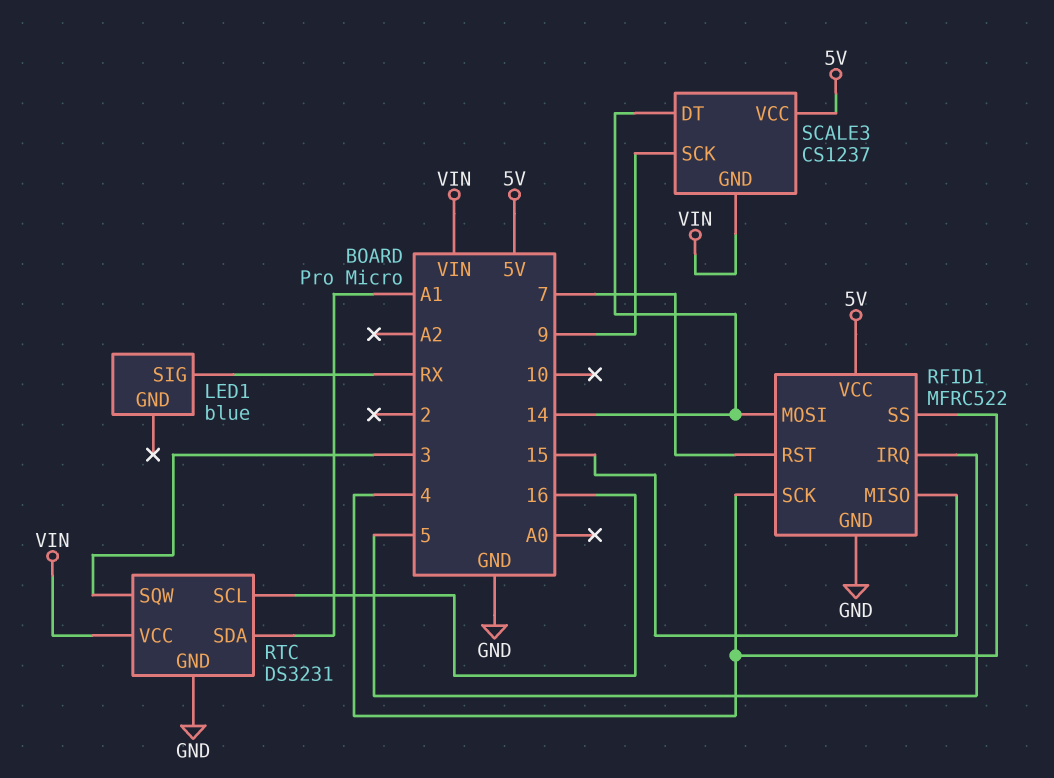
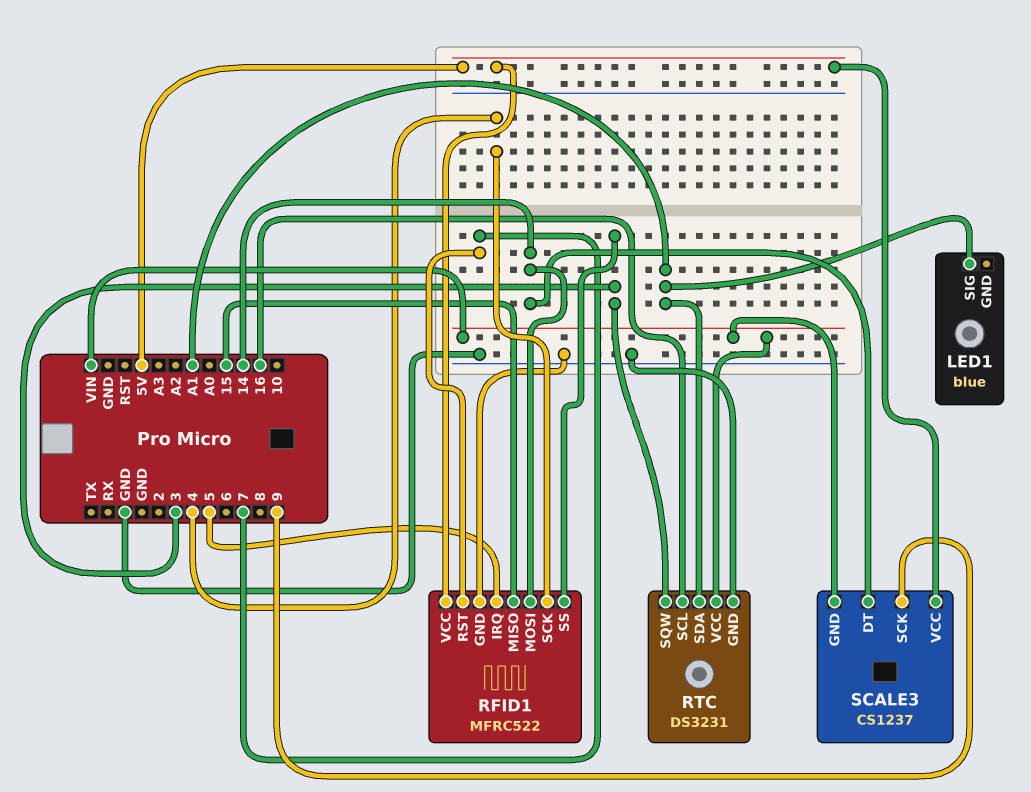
LED1 pin SIG: RX -> A1
RFID1 pin SS: 4 -> 3

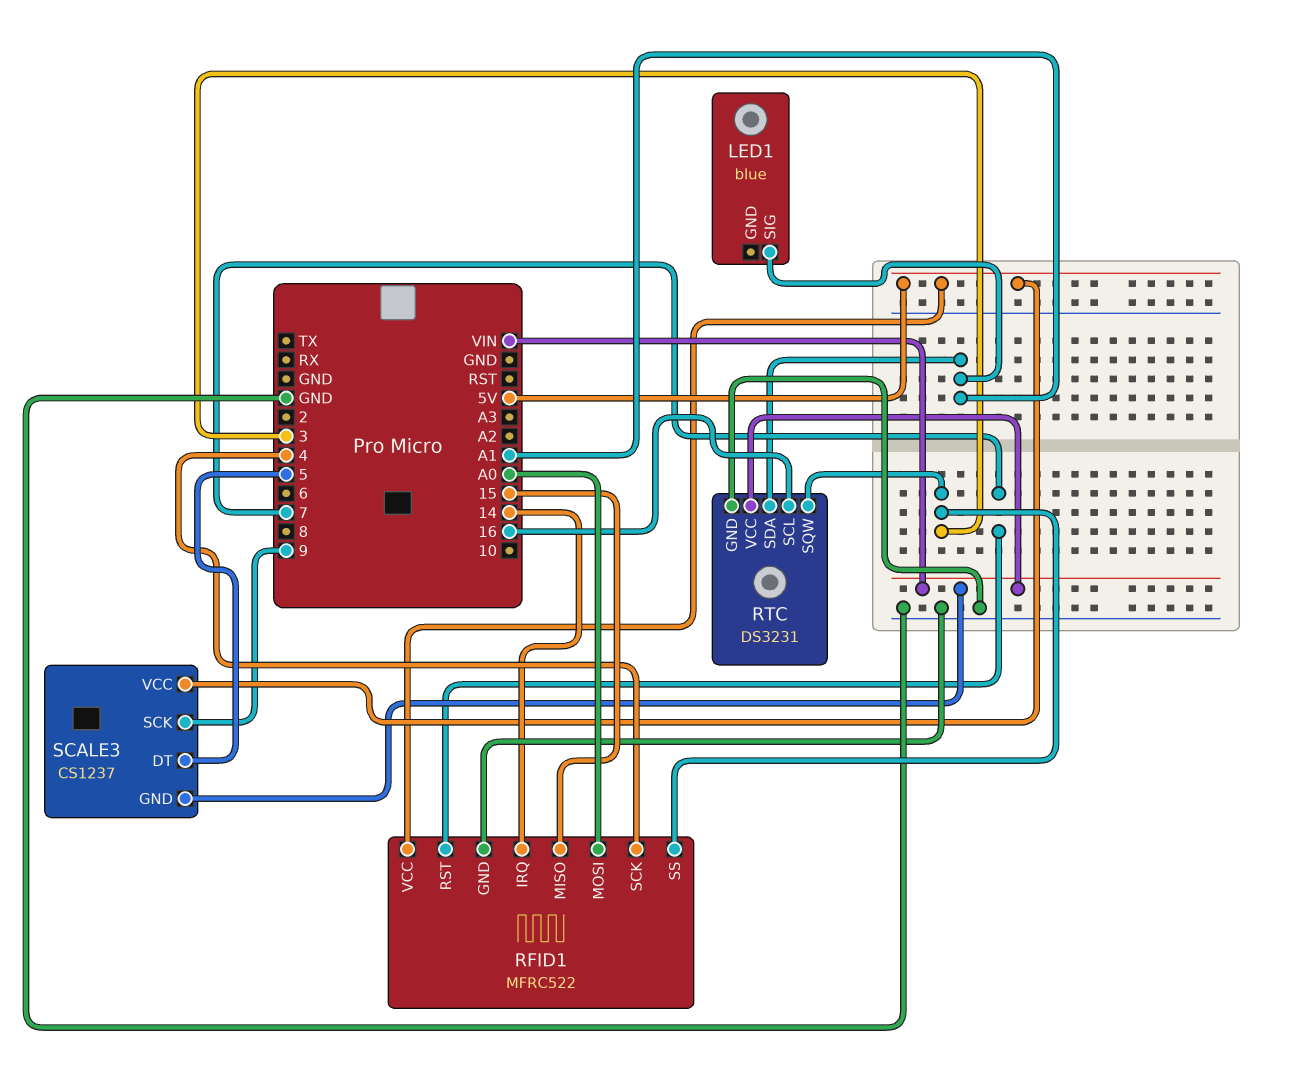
RFID1 pin IRQ: 5 -> 14
RFID1 pin MOSI: 14 -> A0
SCALE3 pin DT: 14 -> 5

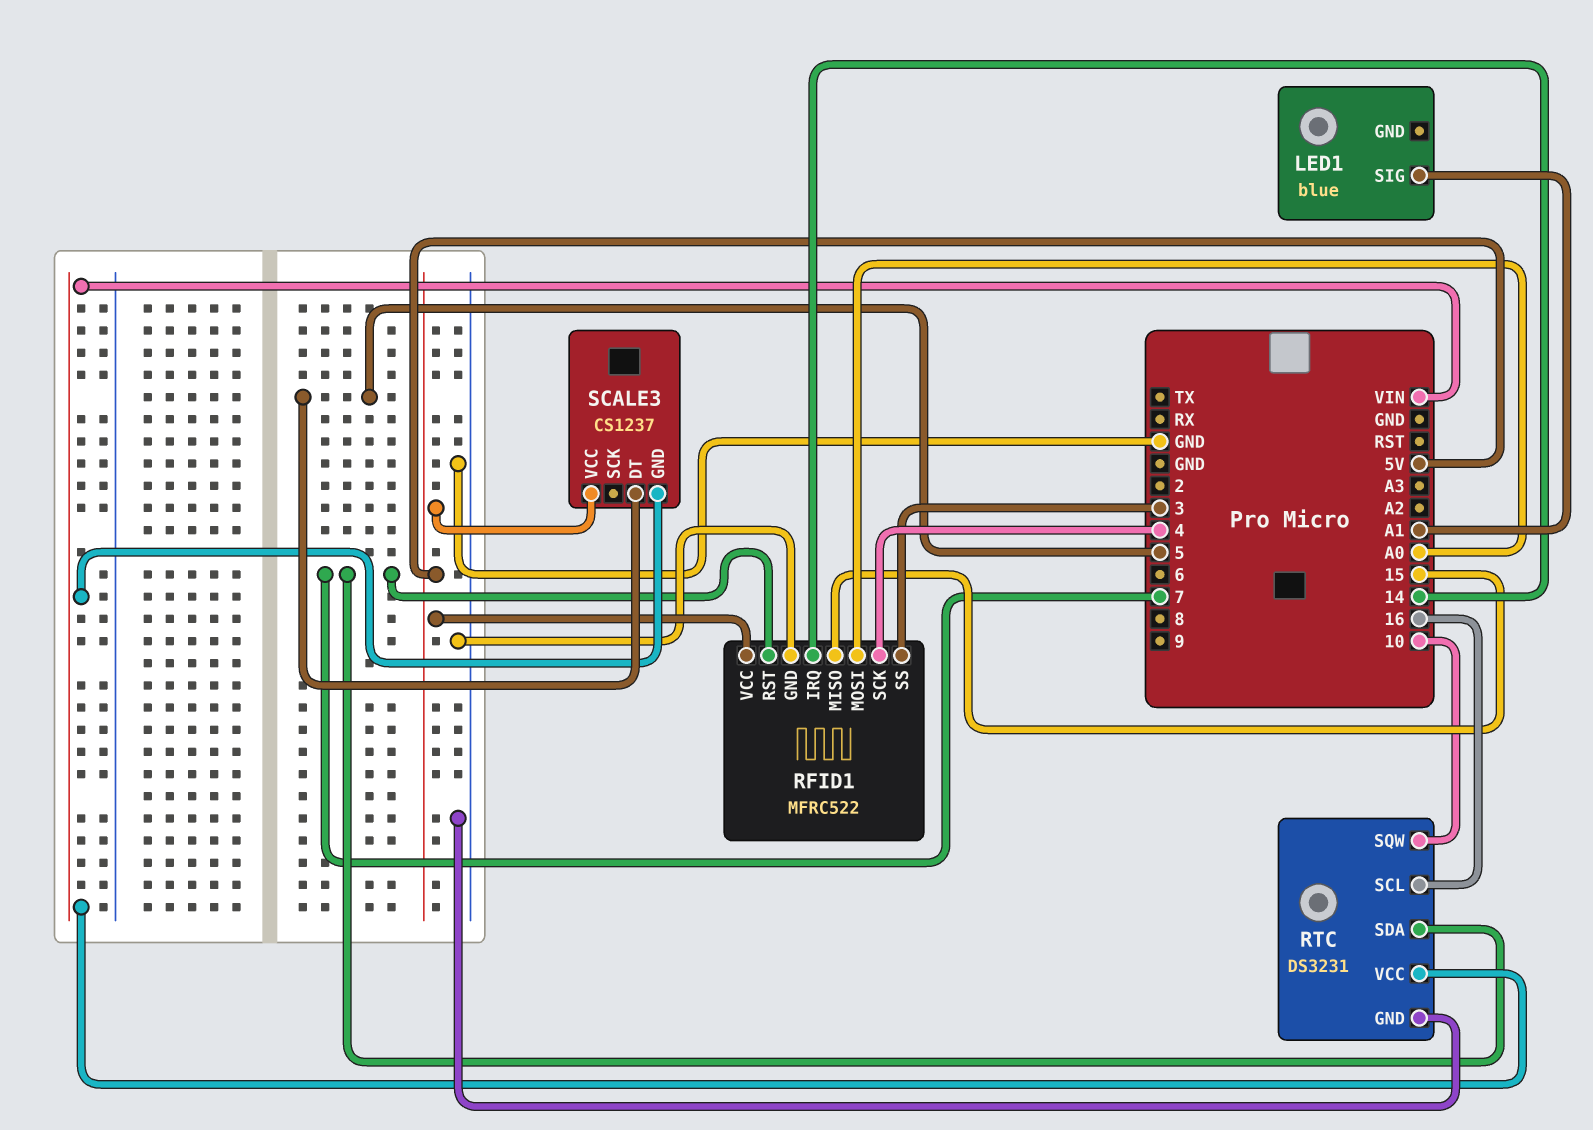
RTC pin SDA: A1 -> 7
RTC pin SQW: 3 -> 10
SCALE3 pin SCK: 9 -> none

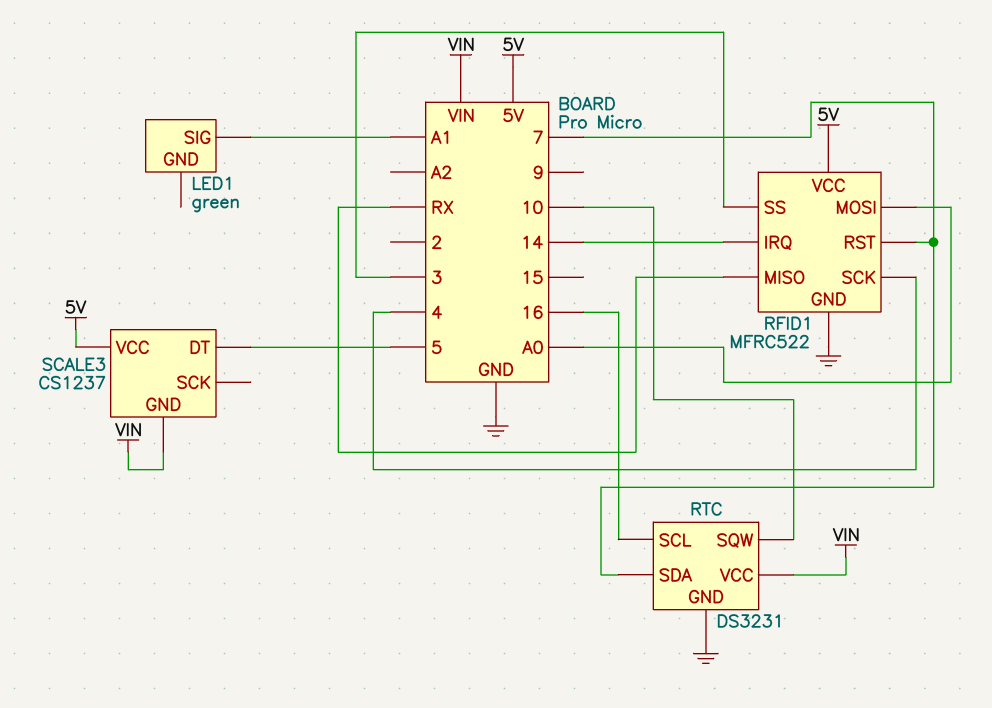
LED1: blue -> green
RFID1 pin MISO: 15 -> RX

